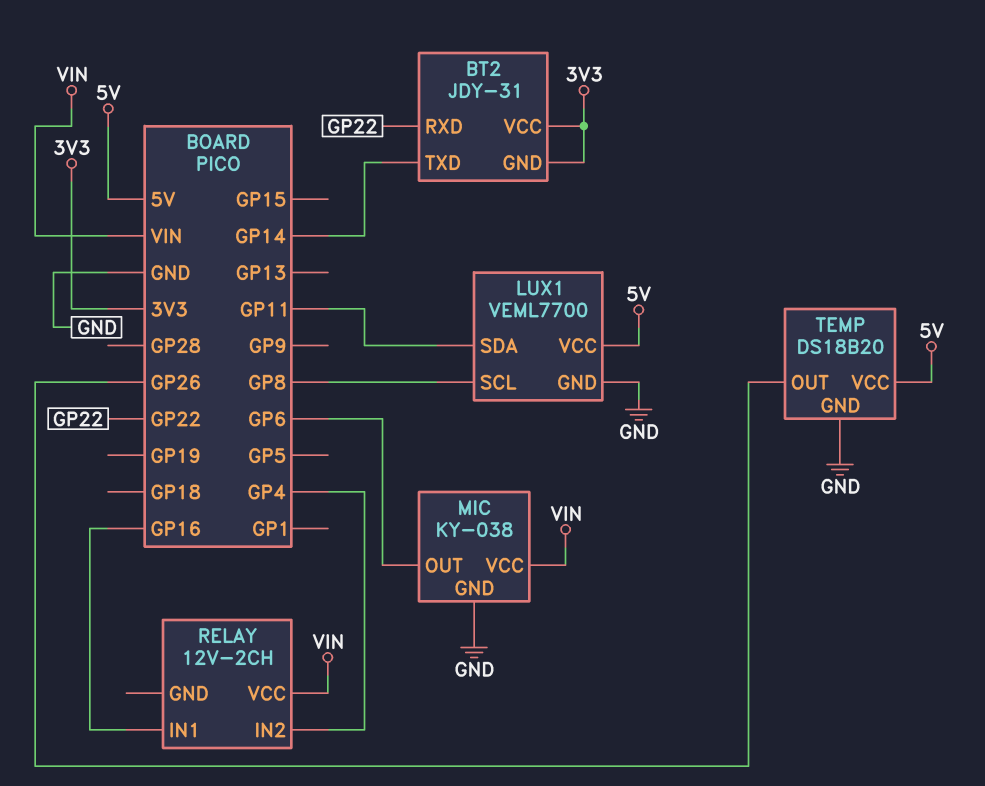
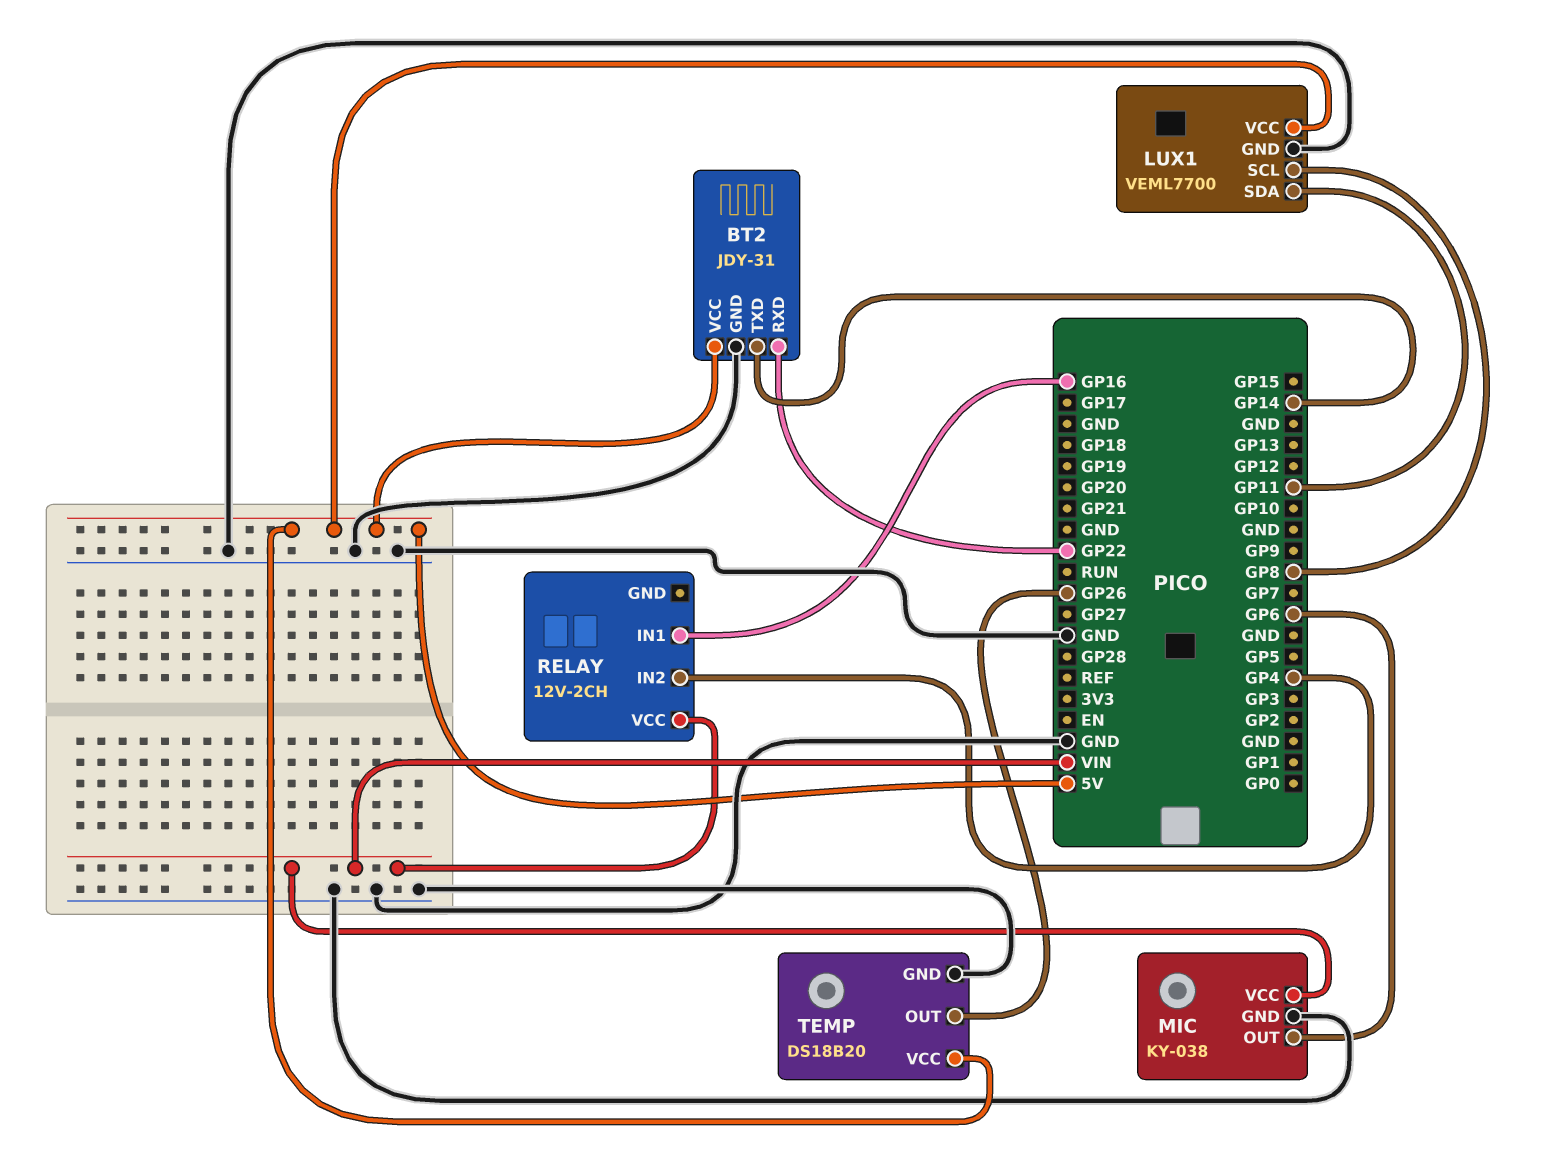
BT2 pin GND: 3V3 -> GND
BT2 pin VCC: 3V3 -> 5V

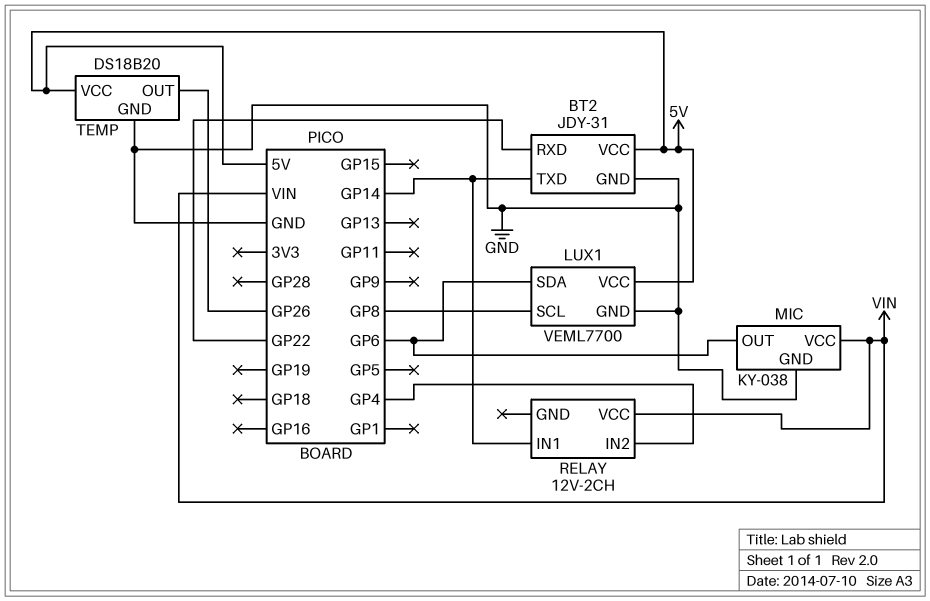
LUX1 pin SDA: GP11 -> GP6
RELAY pin IN1: GP16 -> GP14

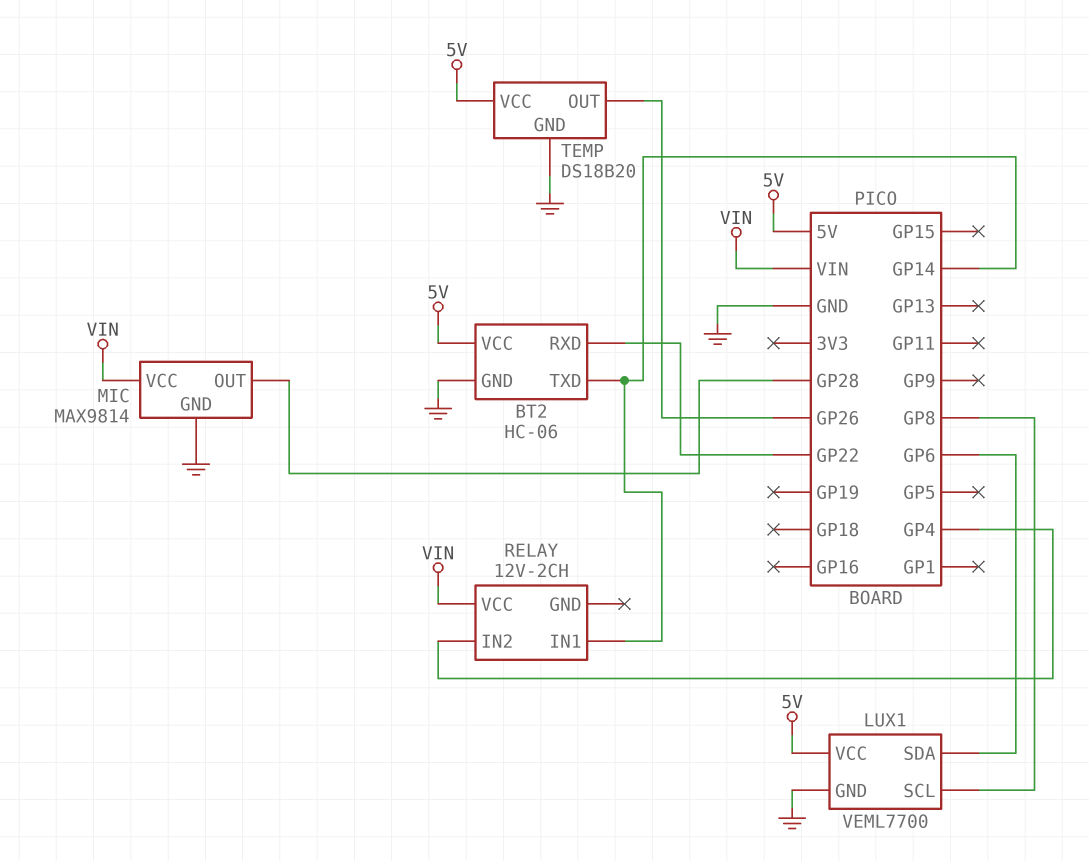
BT2: JDY-31 -> HC-06
MIC: KY-038 -> MAX9814
MIC pin OUT: GP6 -> GP28

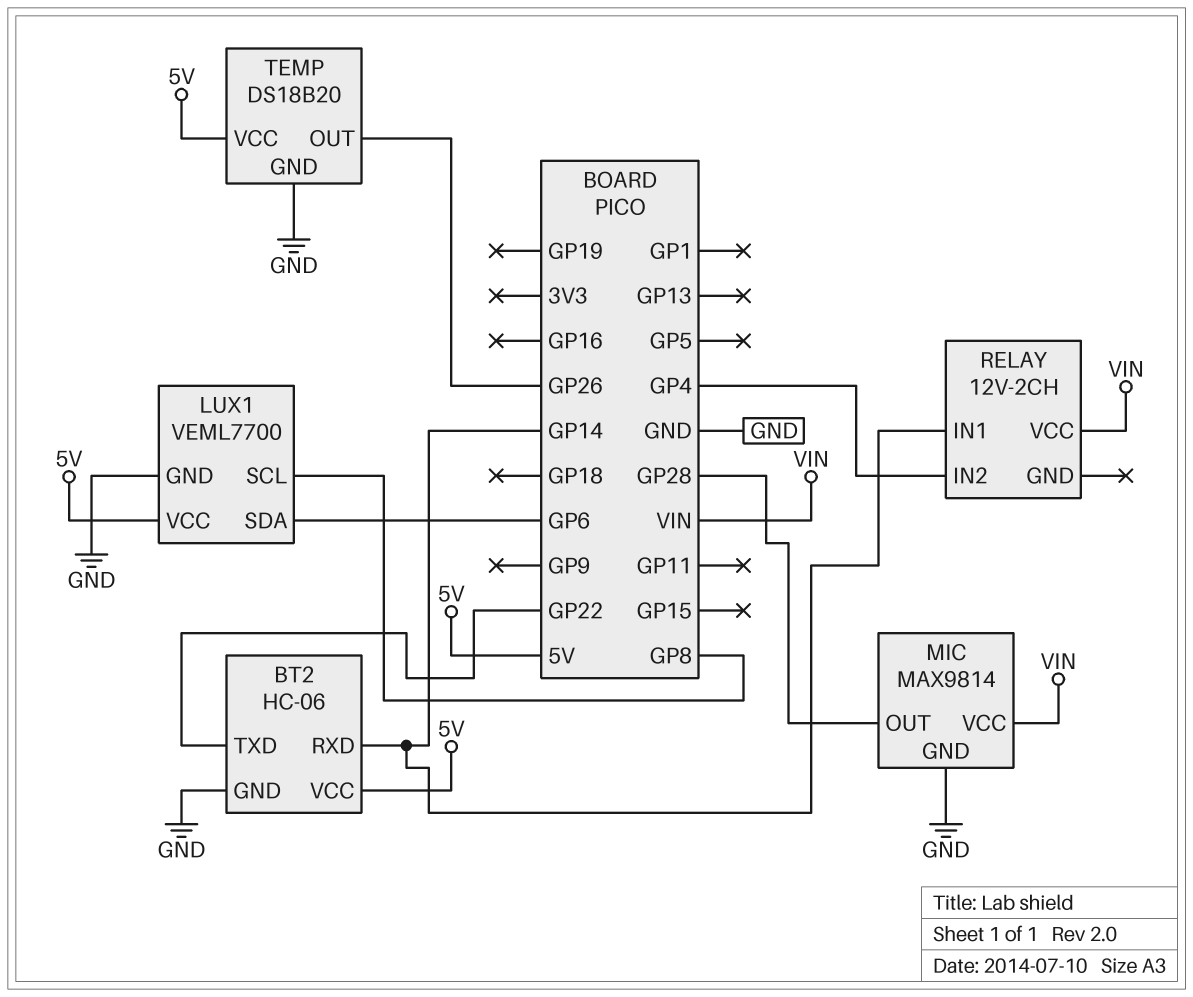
BT2 pin RXD: GP22 -> GP14
BT2 pin TXD: GP14 -> GP22

